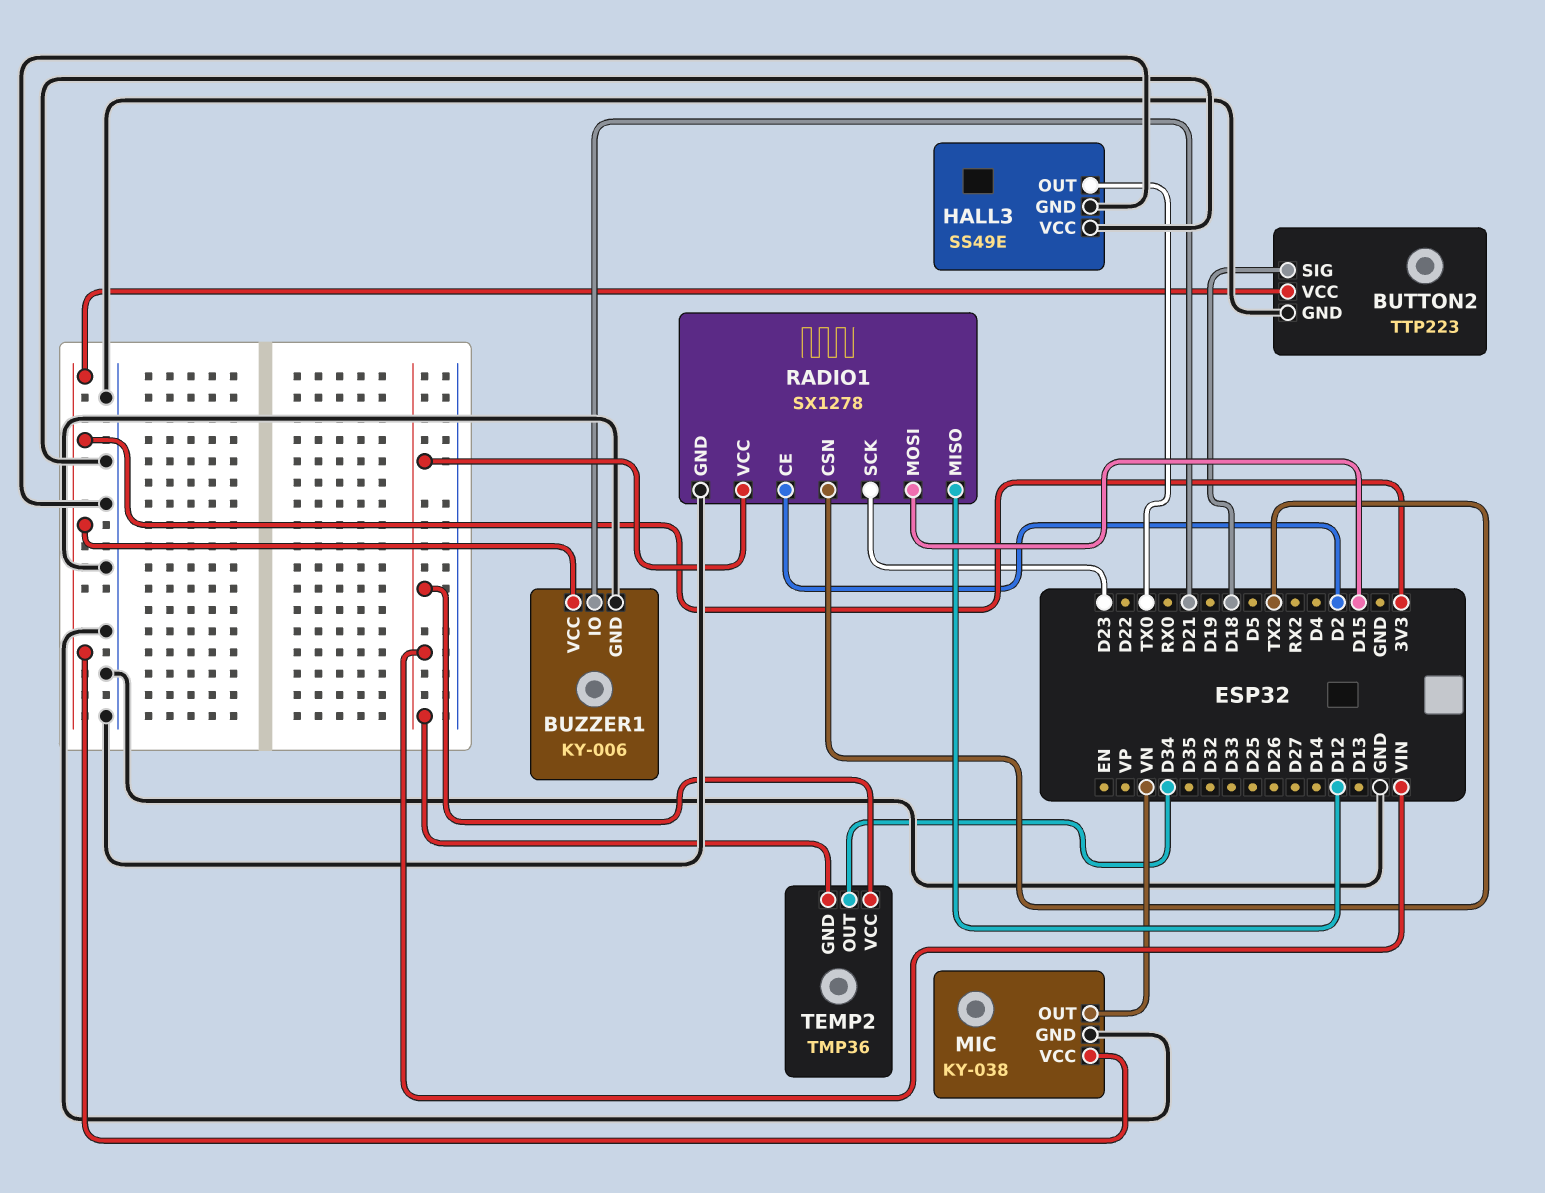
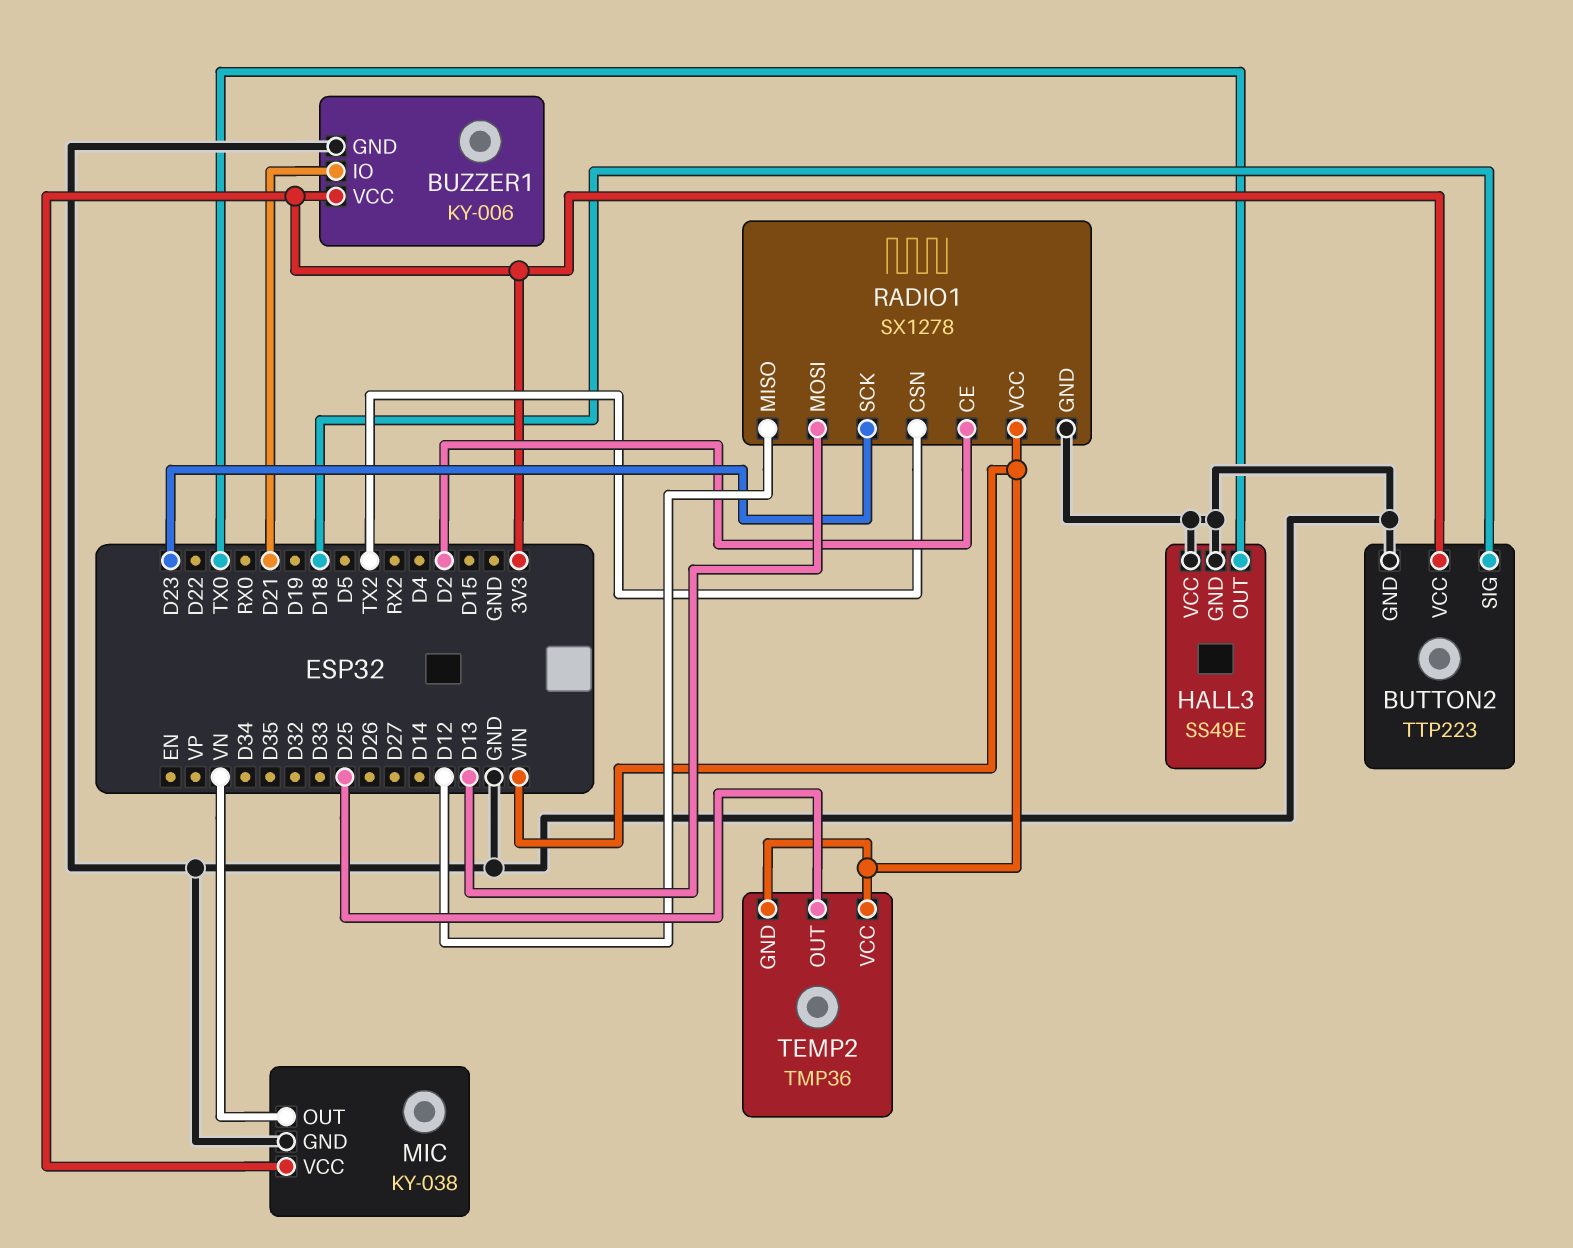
RADIO1 pin MOSI: D15 -> D13
TEMP2 pin OUT: D34 -> D25

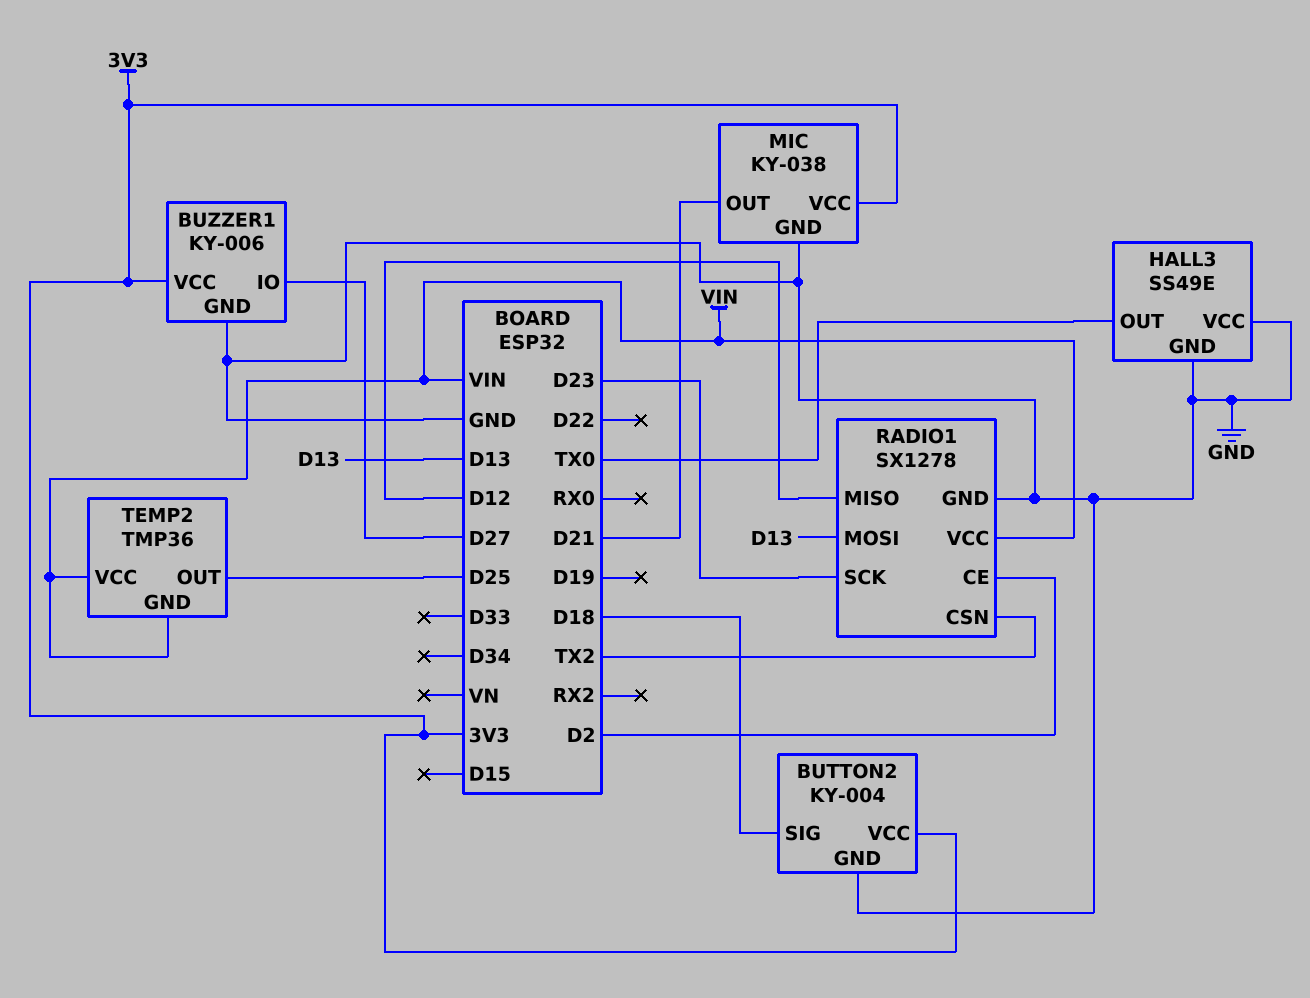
BUTTON2: TTP223 -> KY-004
BUZZER1 pin IO: D21 -> D27
MIC pin OUT: VN -> D21

